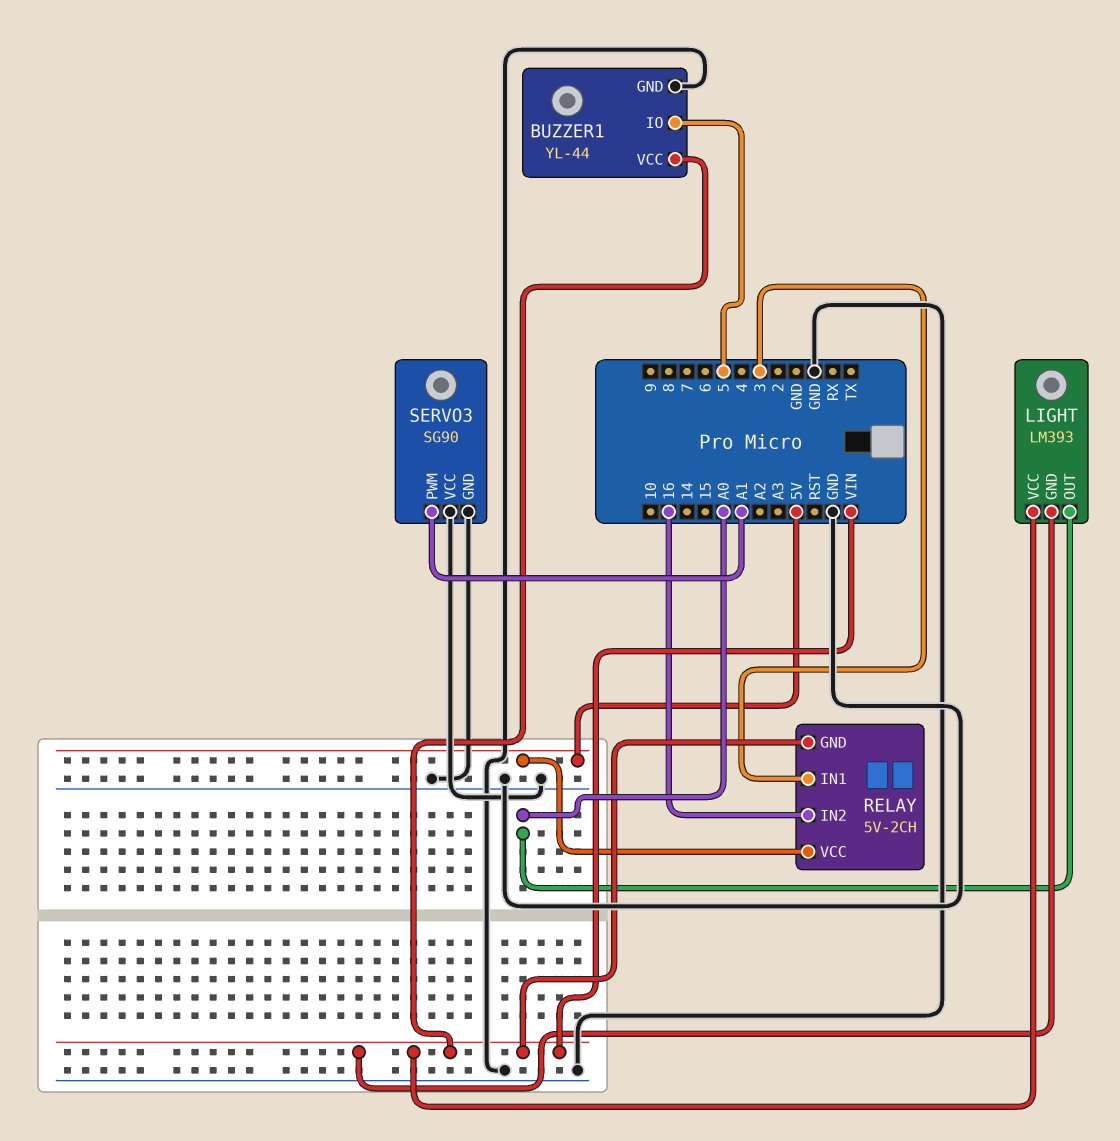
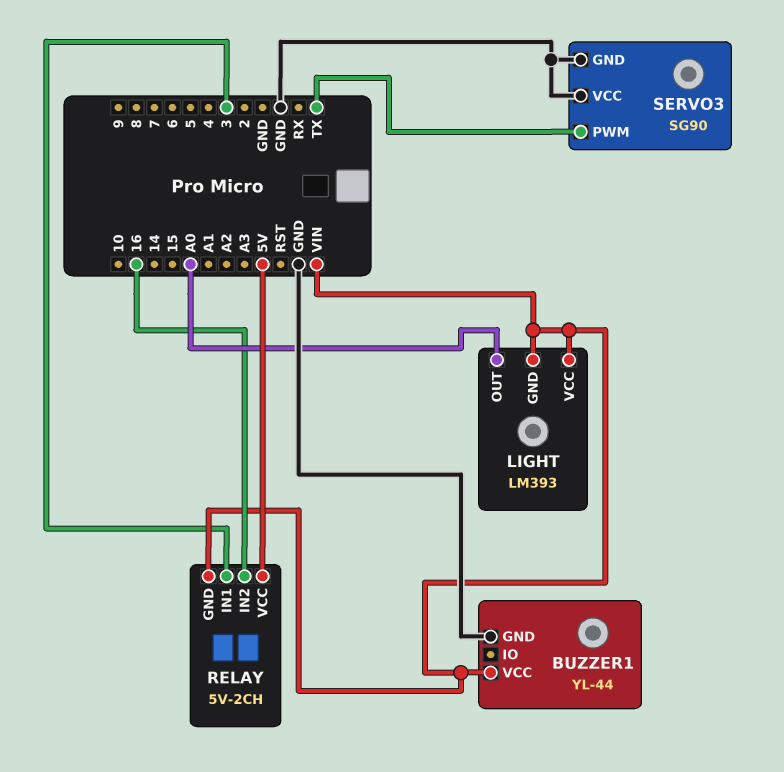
BUZZER1 pin IO: 5 -> none
SERVO3 pin PWM: A1 -> TX

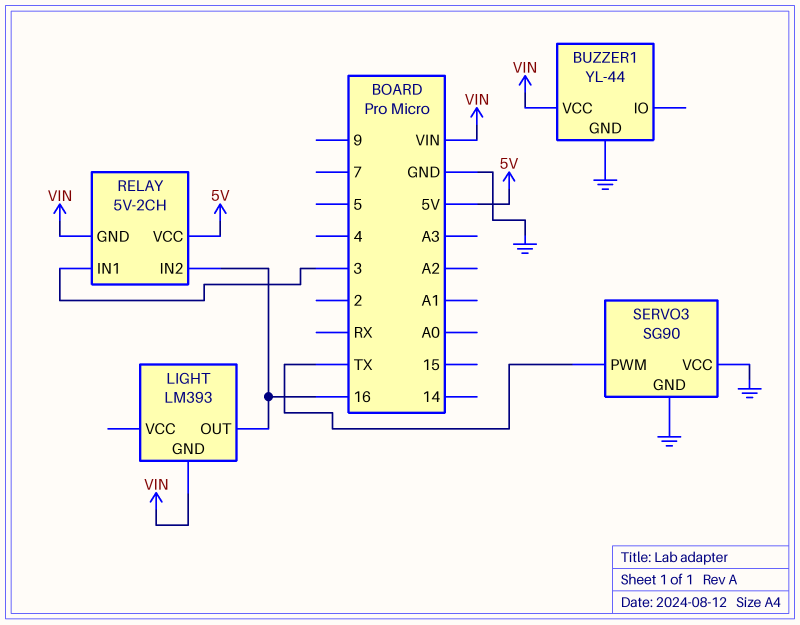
LIGHT pin OUT: A0 -> 16
LIGHT pin VCC: VIN -> none

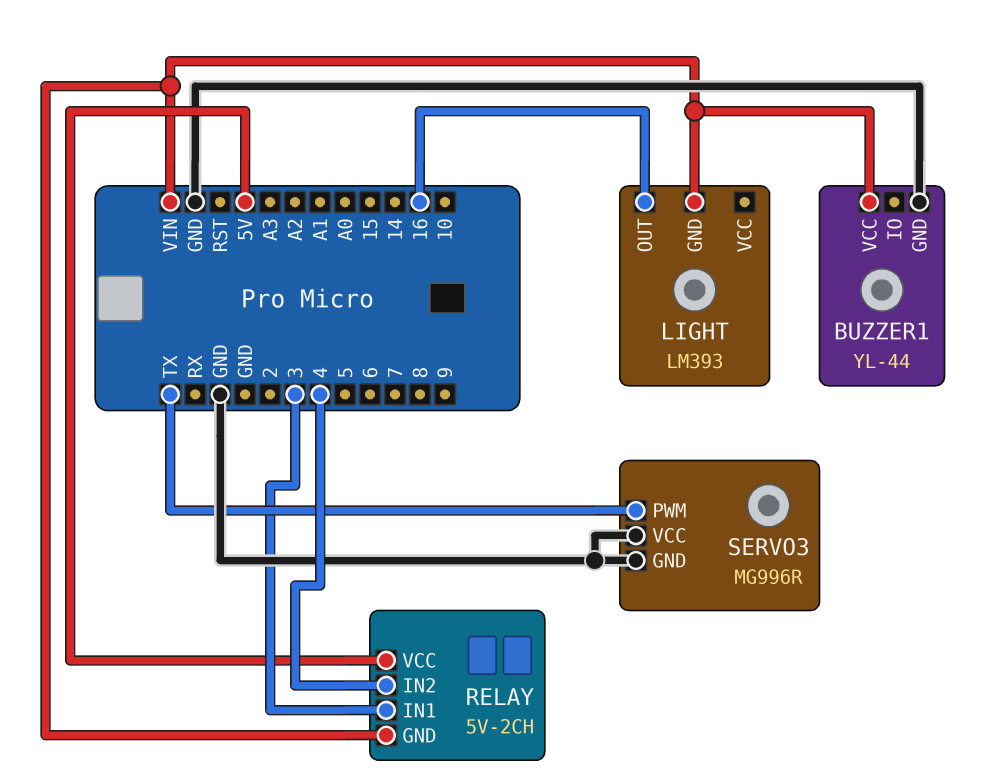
RELAY pin IN2: 16 -> 4
SERVO3: SG90 -> MG996R

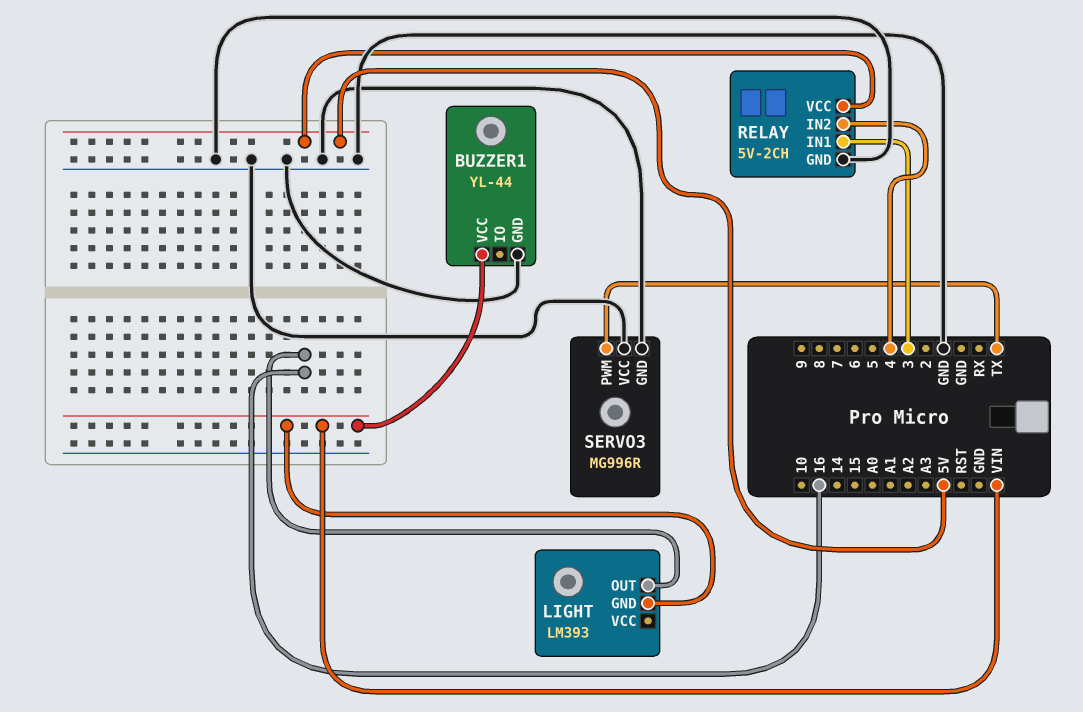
RELAY pin GND: VIN -> GND

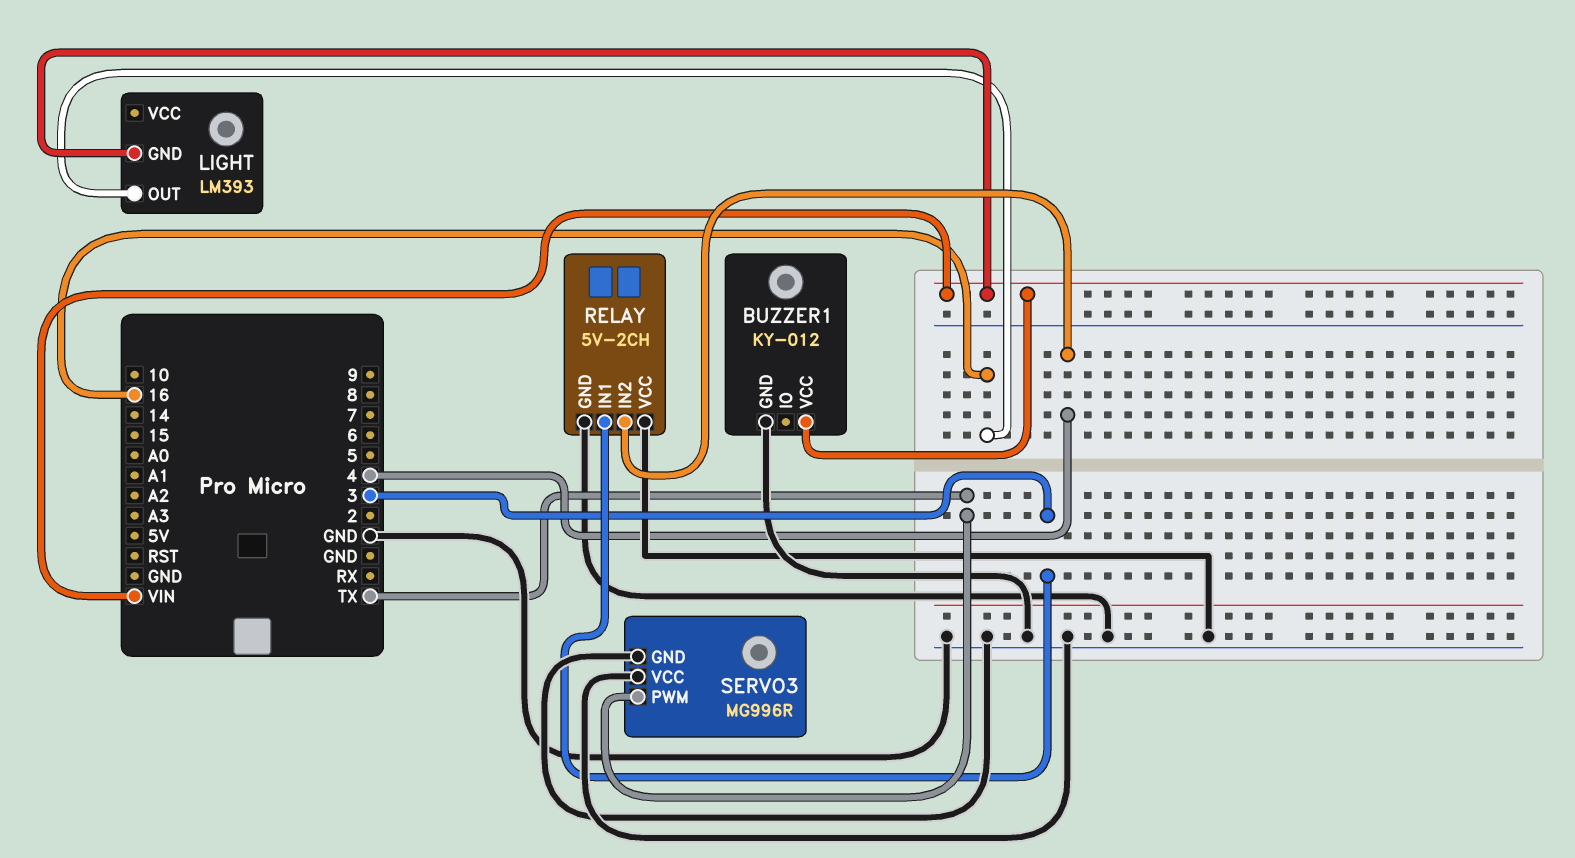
BUZZER1: YL-44 -> KY-012
RELAY pin VCC: 5V -> GND

